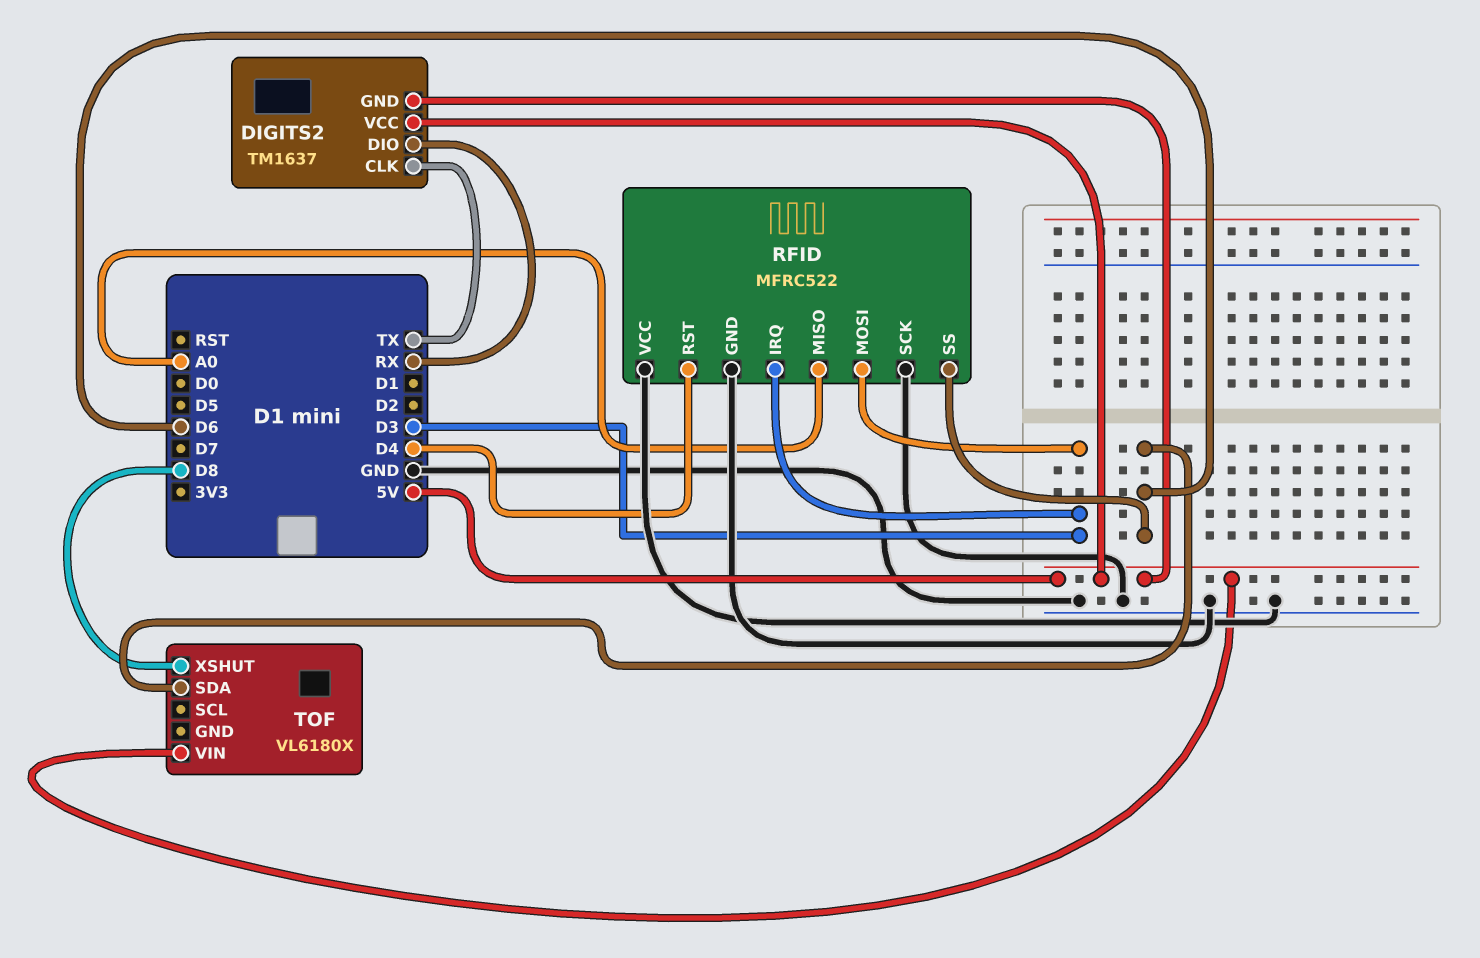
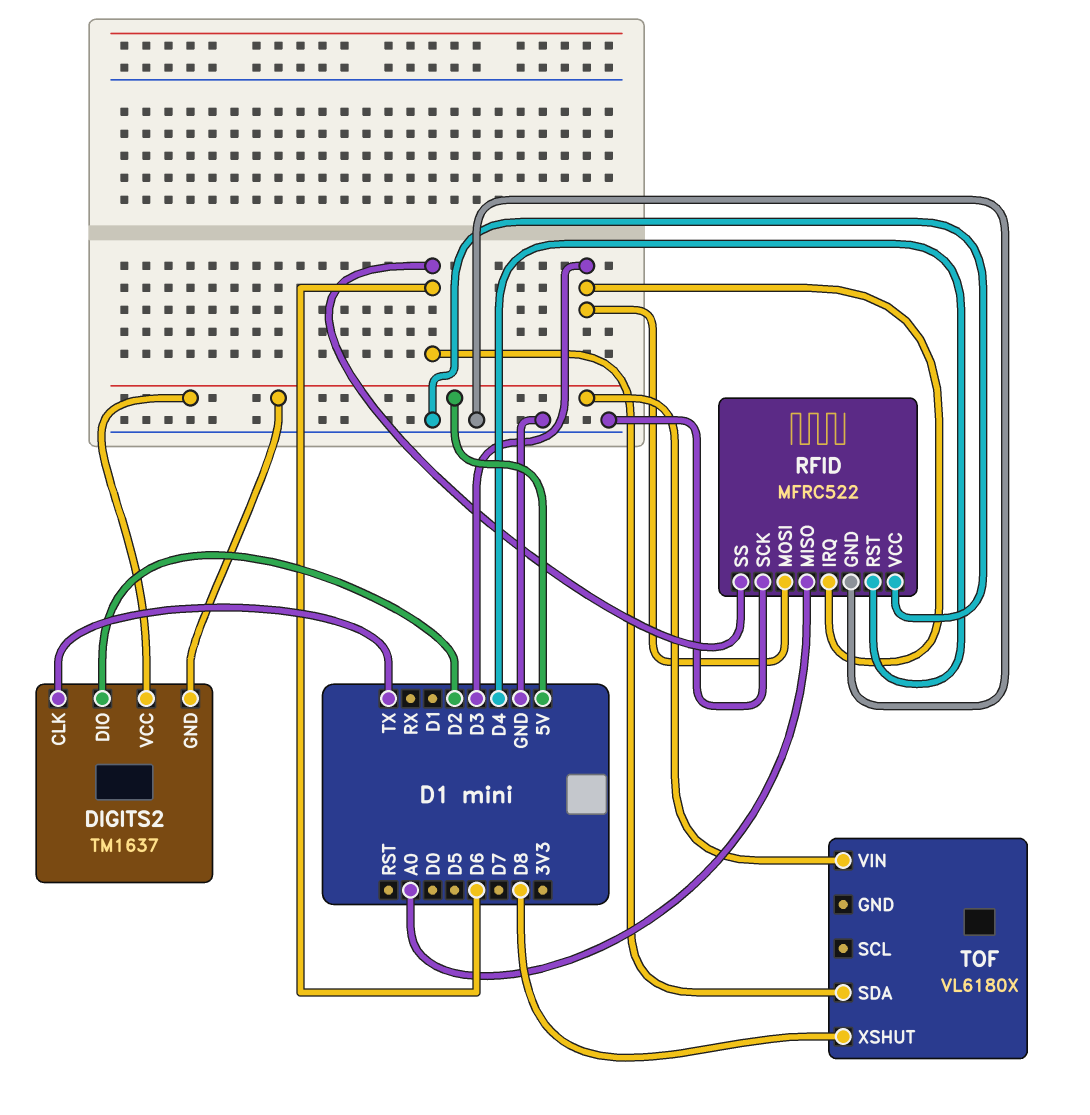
DIGITS2 pin DIO: RX -> D2

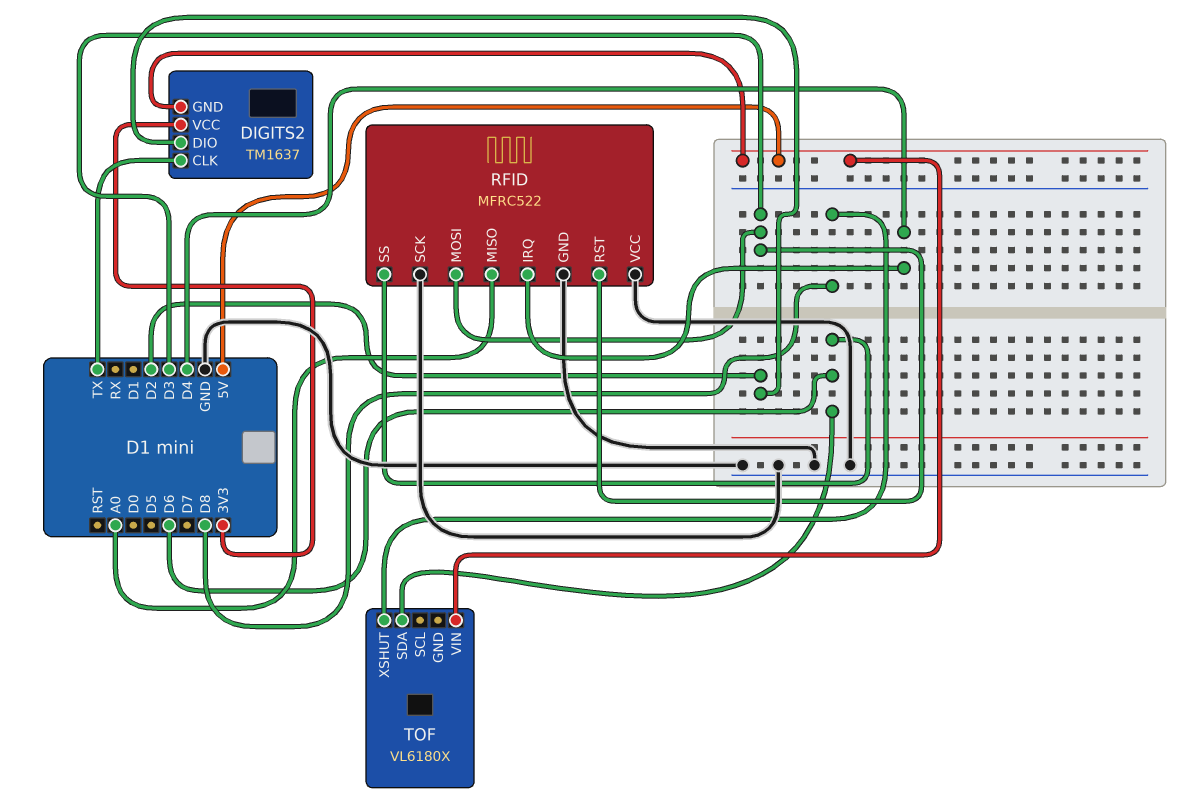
DIGITS2 pin VCC: 5V -> 3V3
RFID pin IRQ: D3 -> D4
RFID pin RST: D4 -> D3

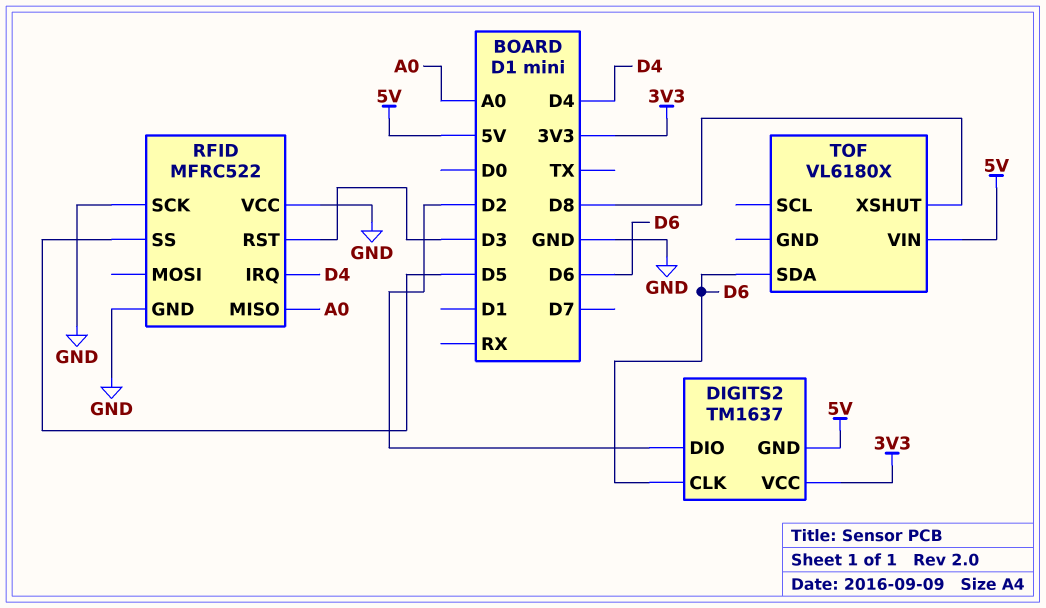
DIGITS2 pin CLK: TX -> D6
RFID pin MOSI: D3 -> none
RFID pin SS: D6 -> D5

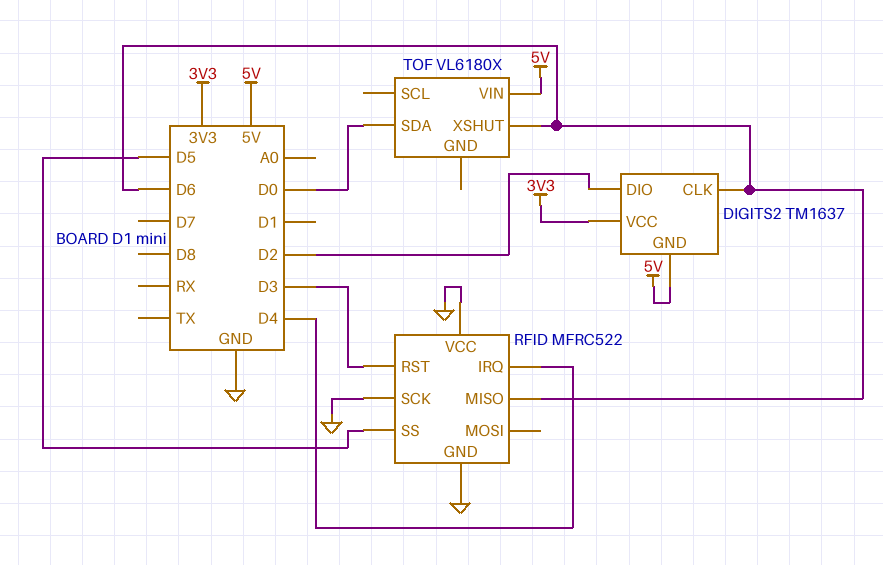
RFID pin MISO: A0 -> D6
TOF pin SDA: D6 -> D0
TOF pin XSHUT: D8 -> D6

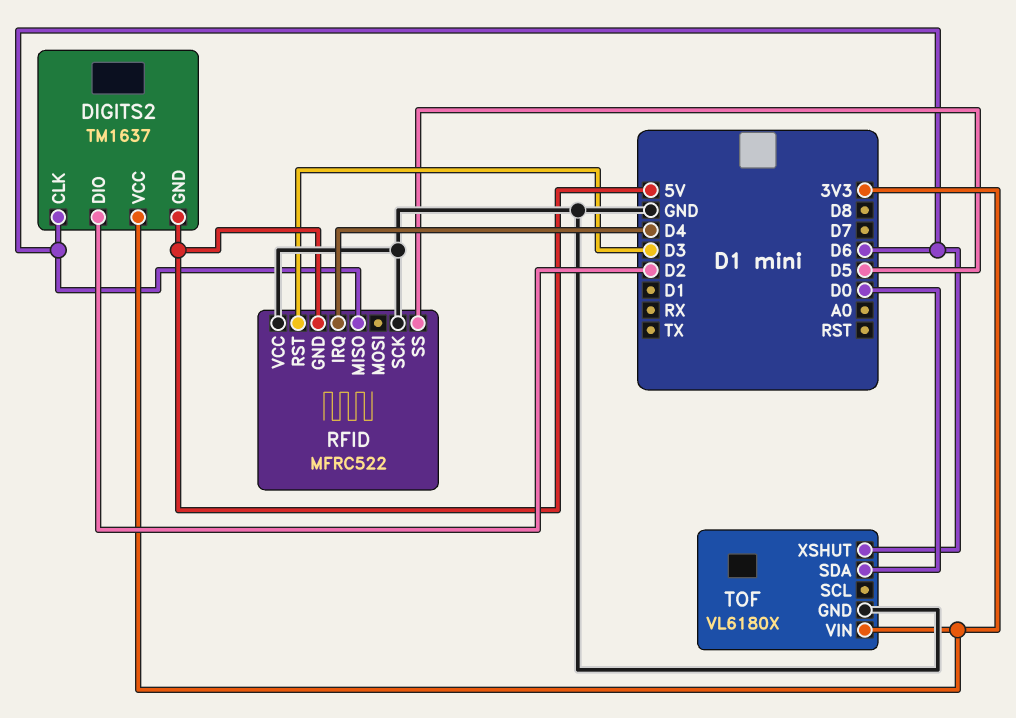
RFID pin GND: GND -> 5V
TOF pin GND: none -> GND
TOF pin VIN: 5V -> 3V3

